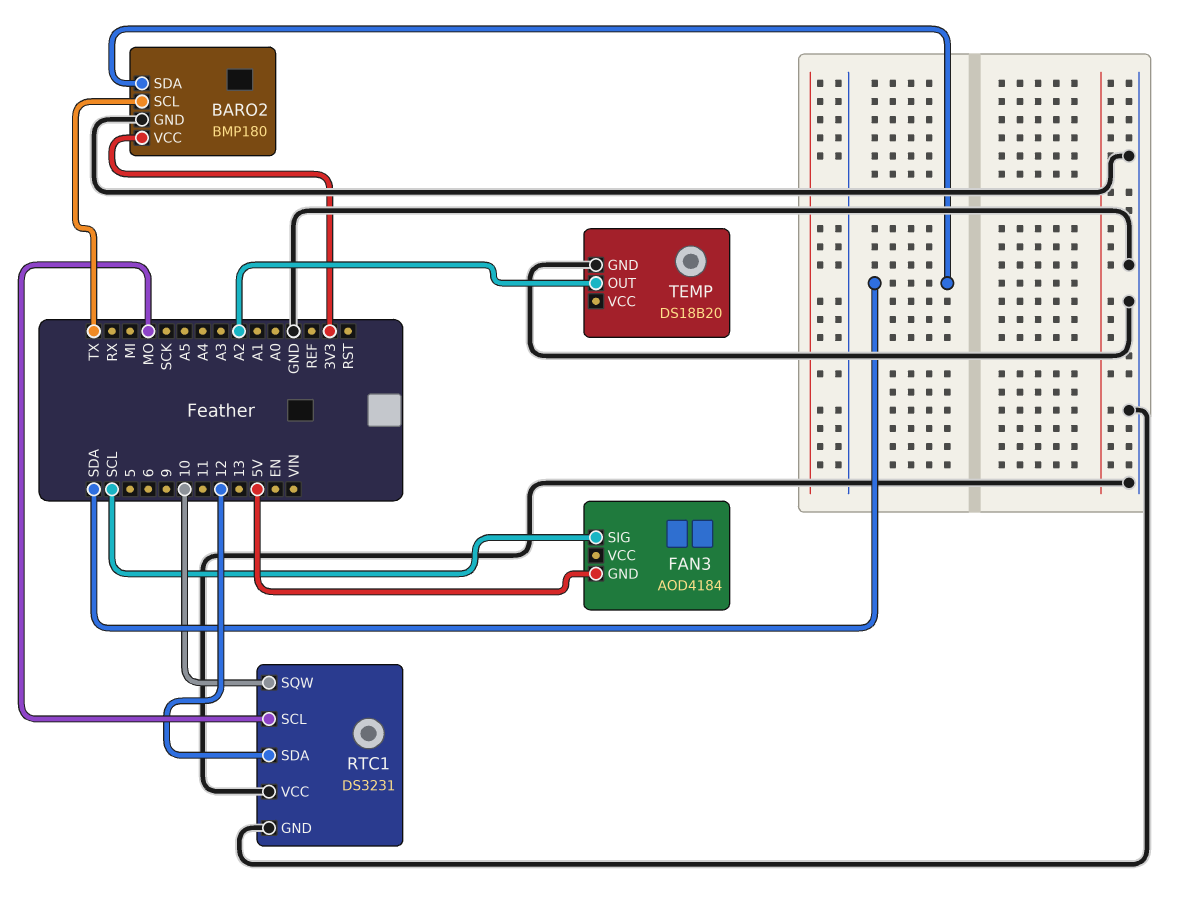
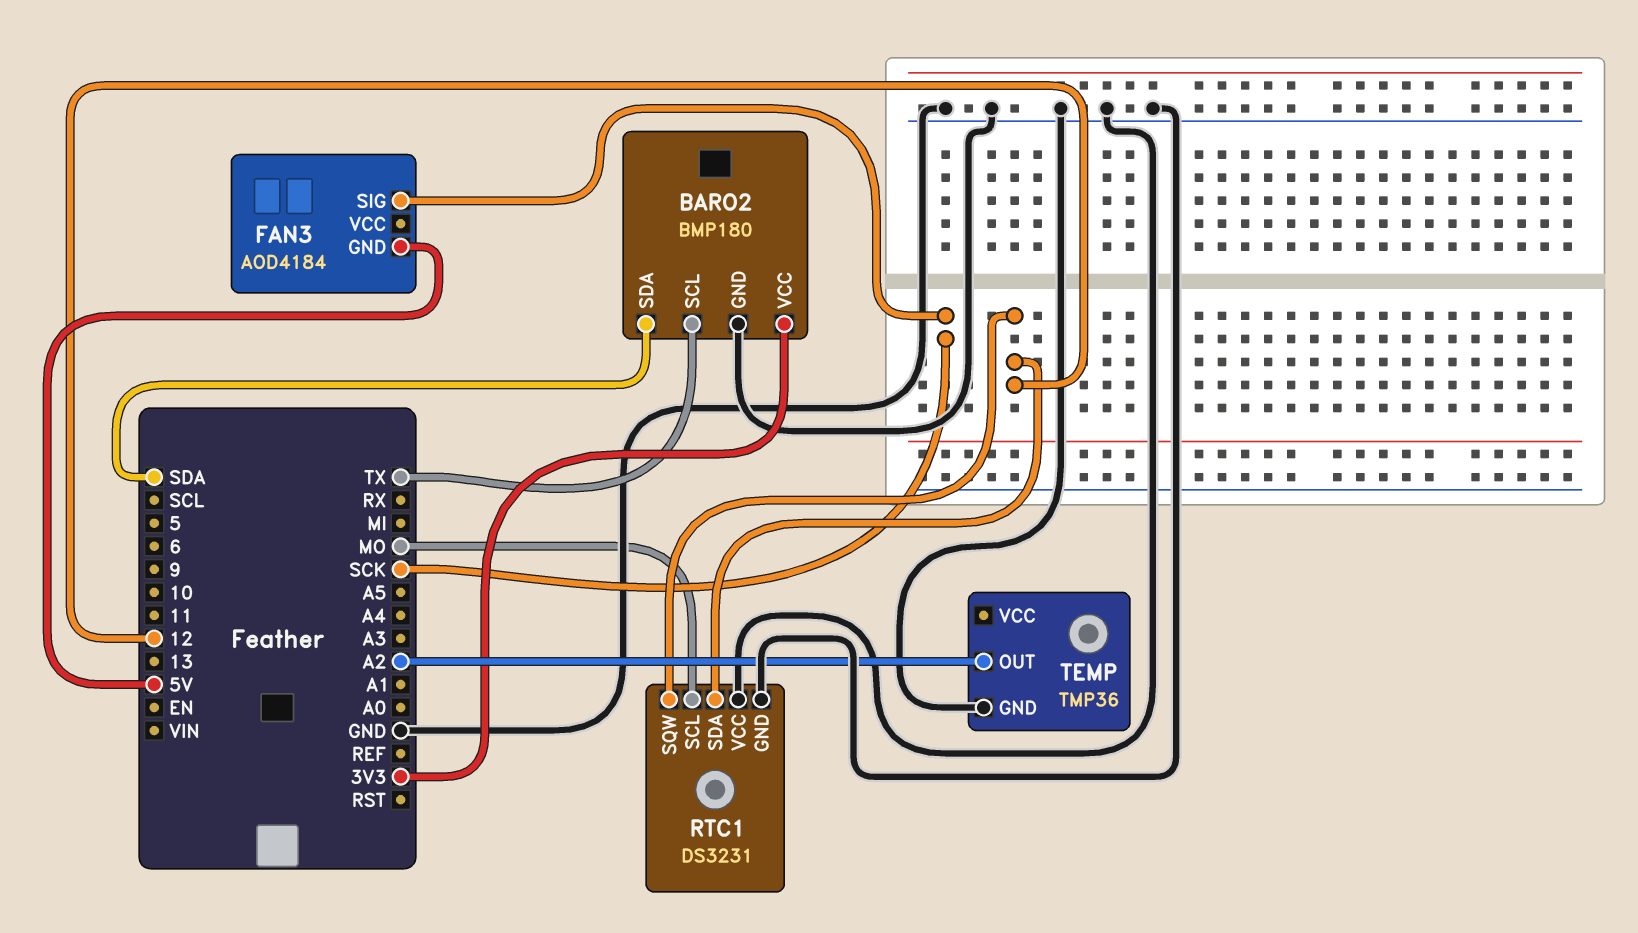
FAN3 pin SIG: SCL -> SCK
RTC1 pin SQW: 10 -> 12
TEMP: DS18B20 -> TMP36

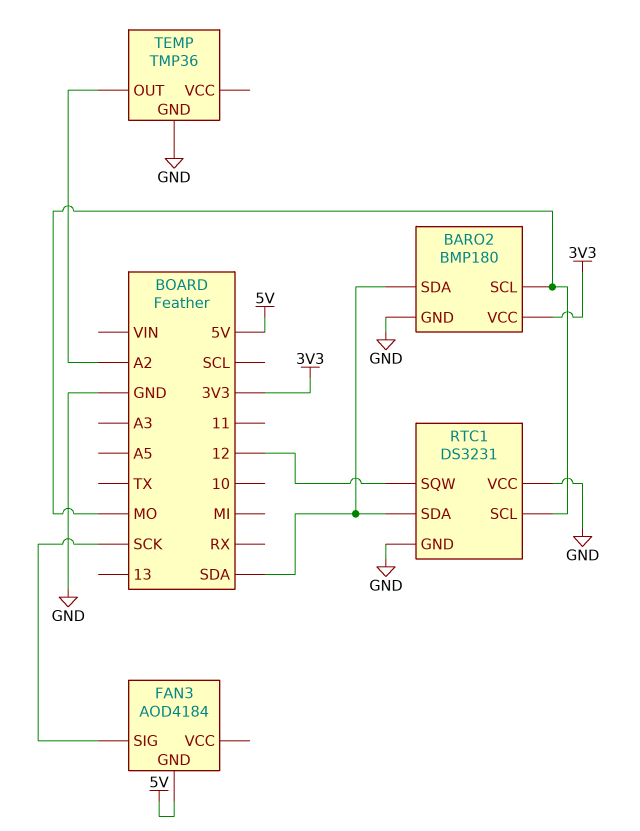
BARO2 pin SCL: TX -> MO
RTC1 pin SDA: 12 -> SDA

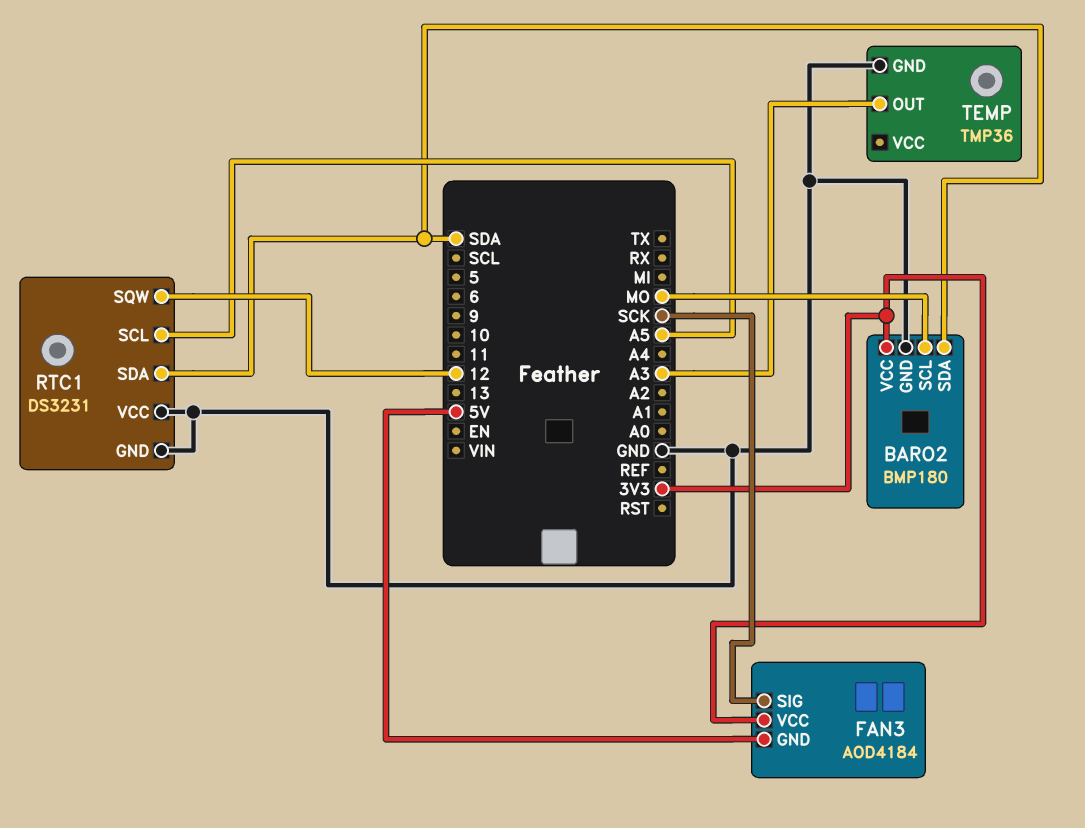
FAN3 pin VCC: none -> 3V3
RTC1 pin SCL: MO -> A5
TEMP pin OUT: A2 -> A3

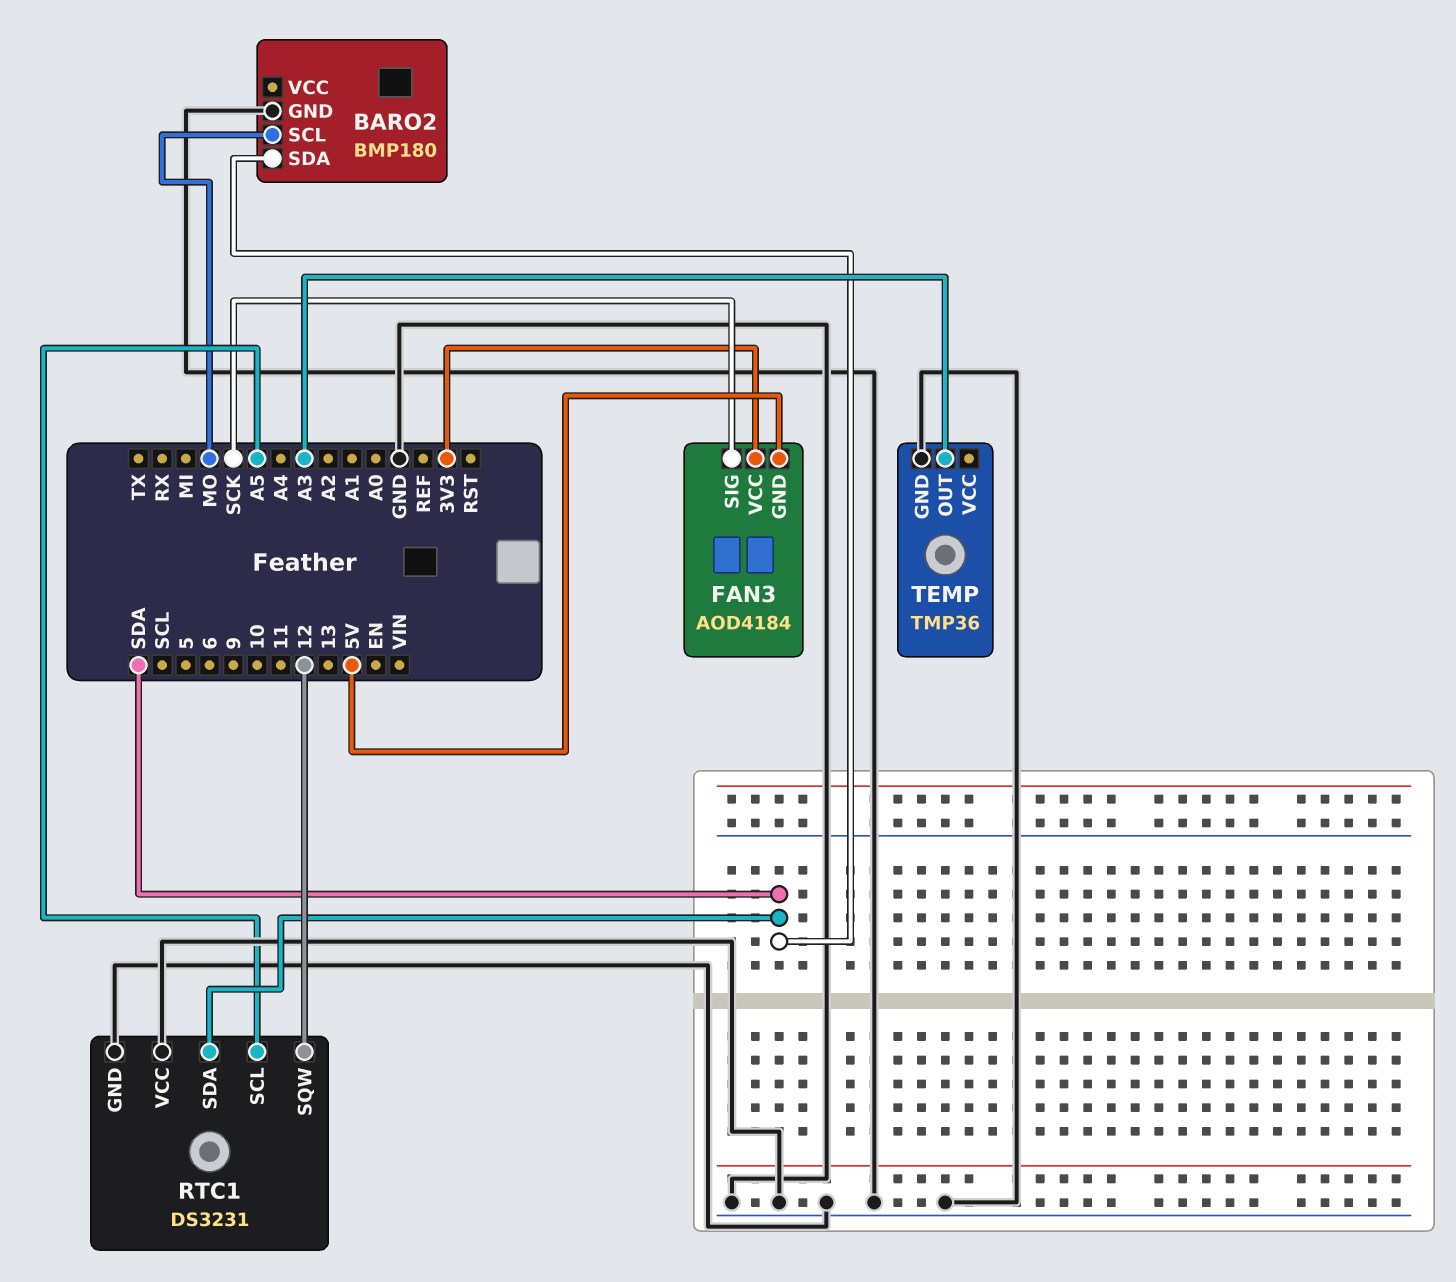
BARO2 pin VCC: 3V3 -> none

